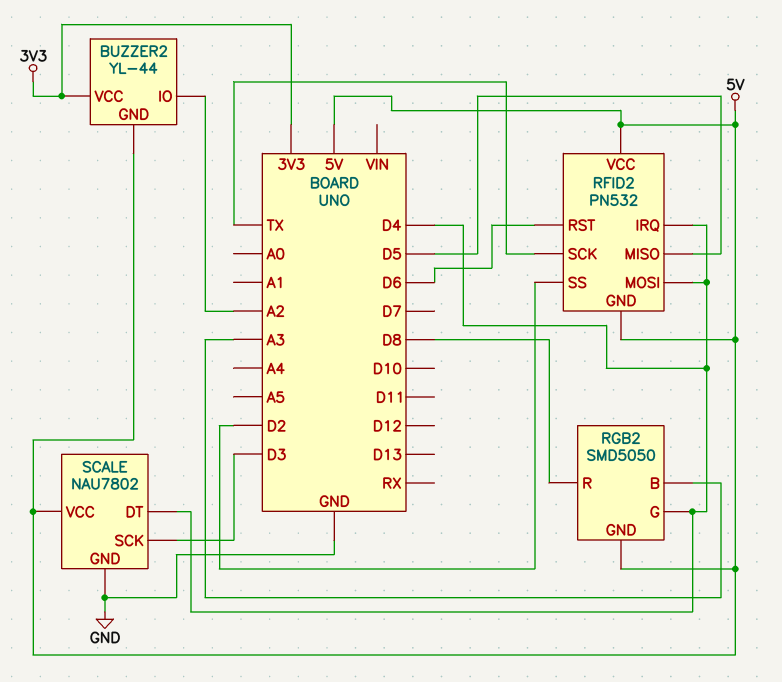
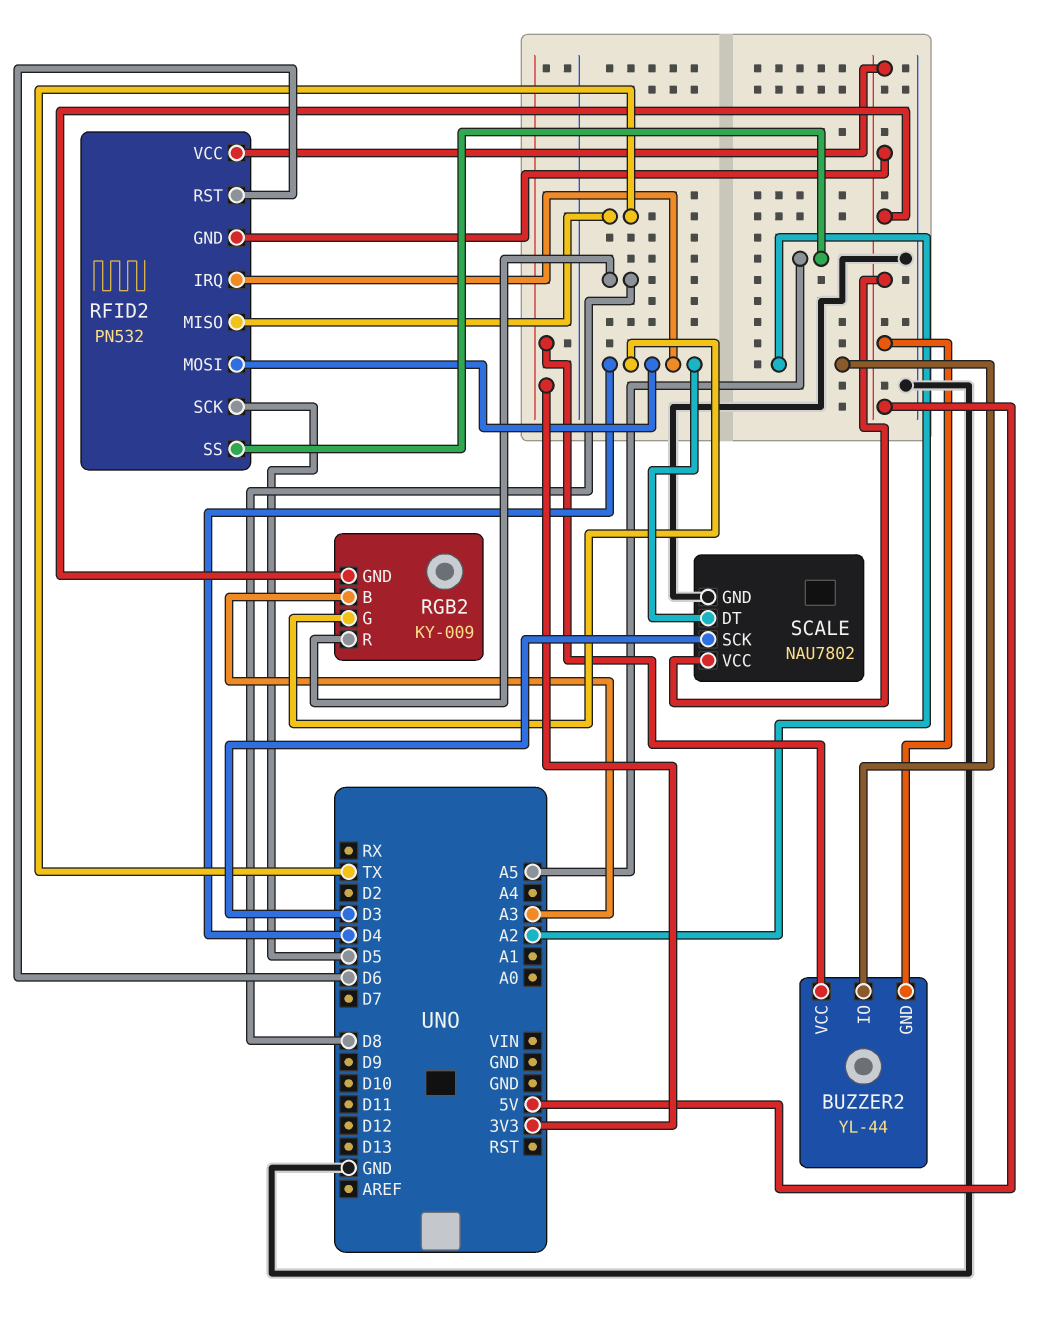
RFID2 pin MISO: D5 -> TX
RFID2 pin SCK: TX -> D5
RFID2 pin SS: D2 -> A5
RGB2: SMD5050 -> KY-009

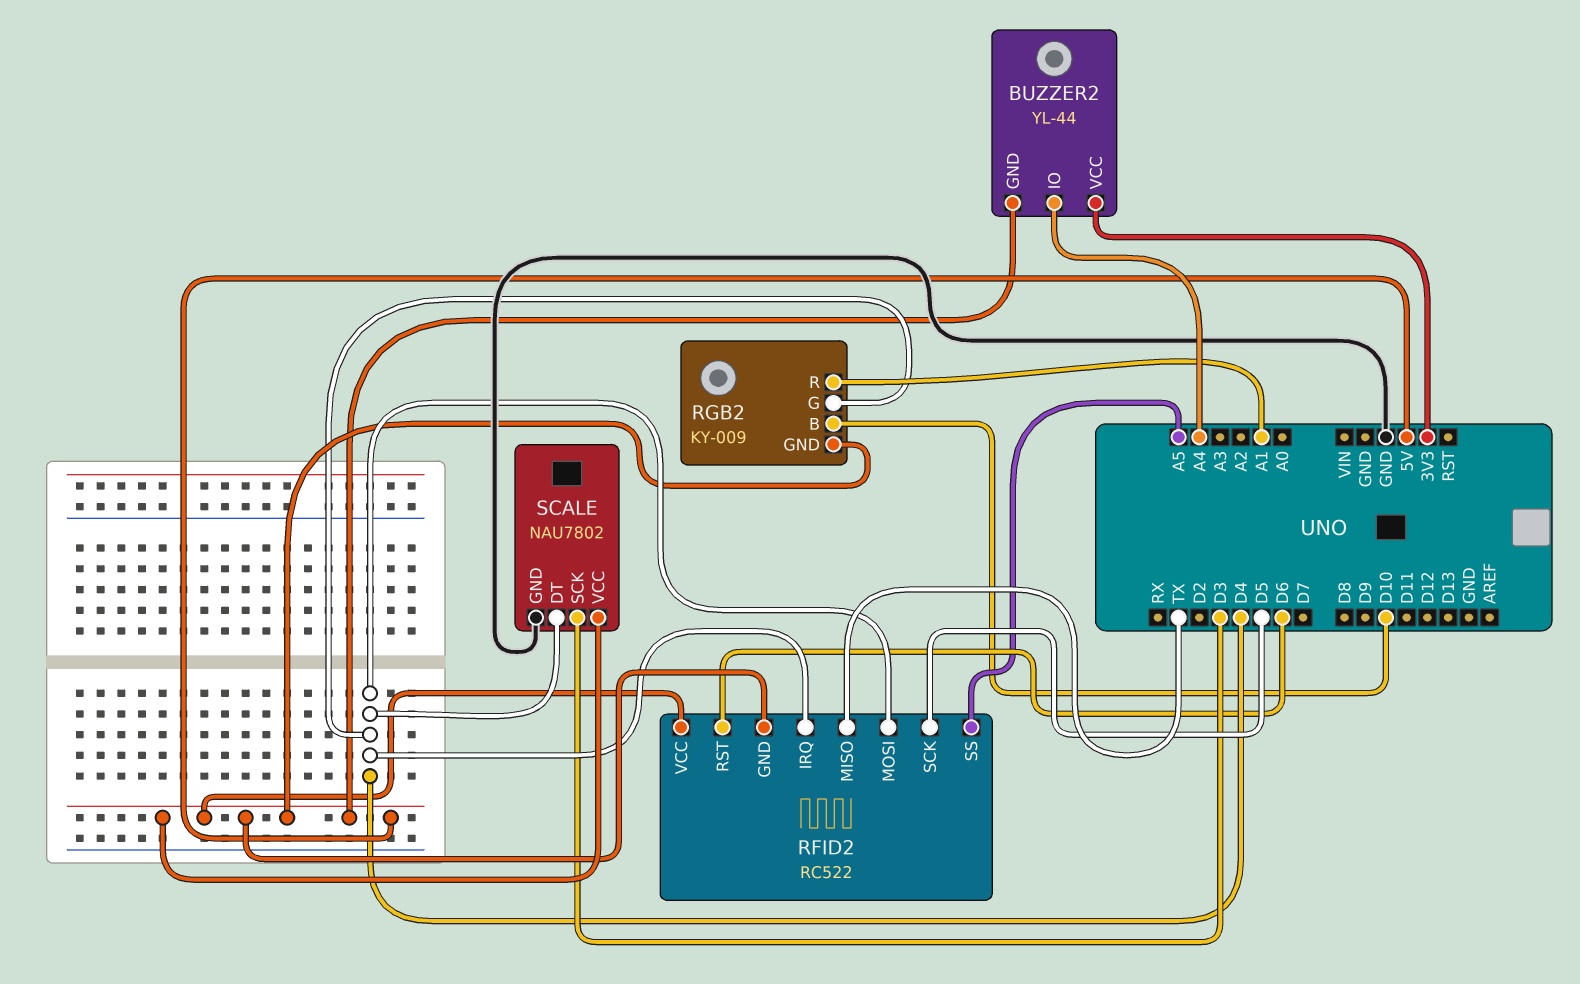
BUZZER2 pin IO: A2 -> A4
RFID2: PN532 -> RC522
RGB2 pin B: A3 -> D10
RGB2 pin R: D8 -> A1

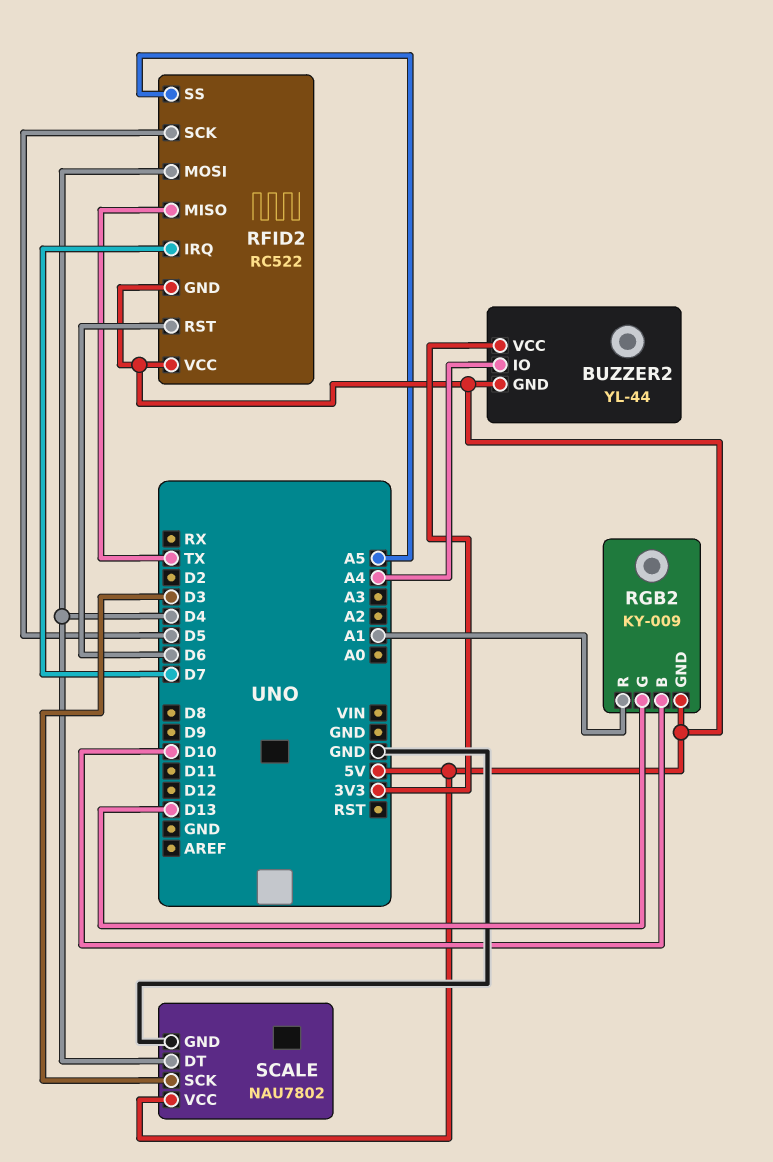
RFID2 pin IRQ: D4 -> D7
RGB2 pin G: D4 -> D13

